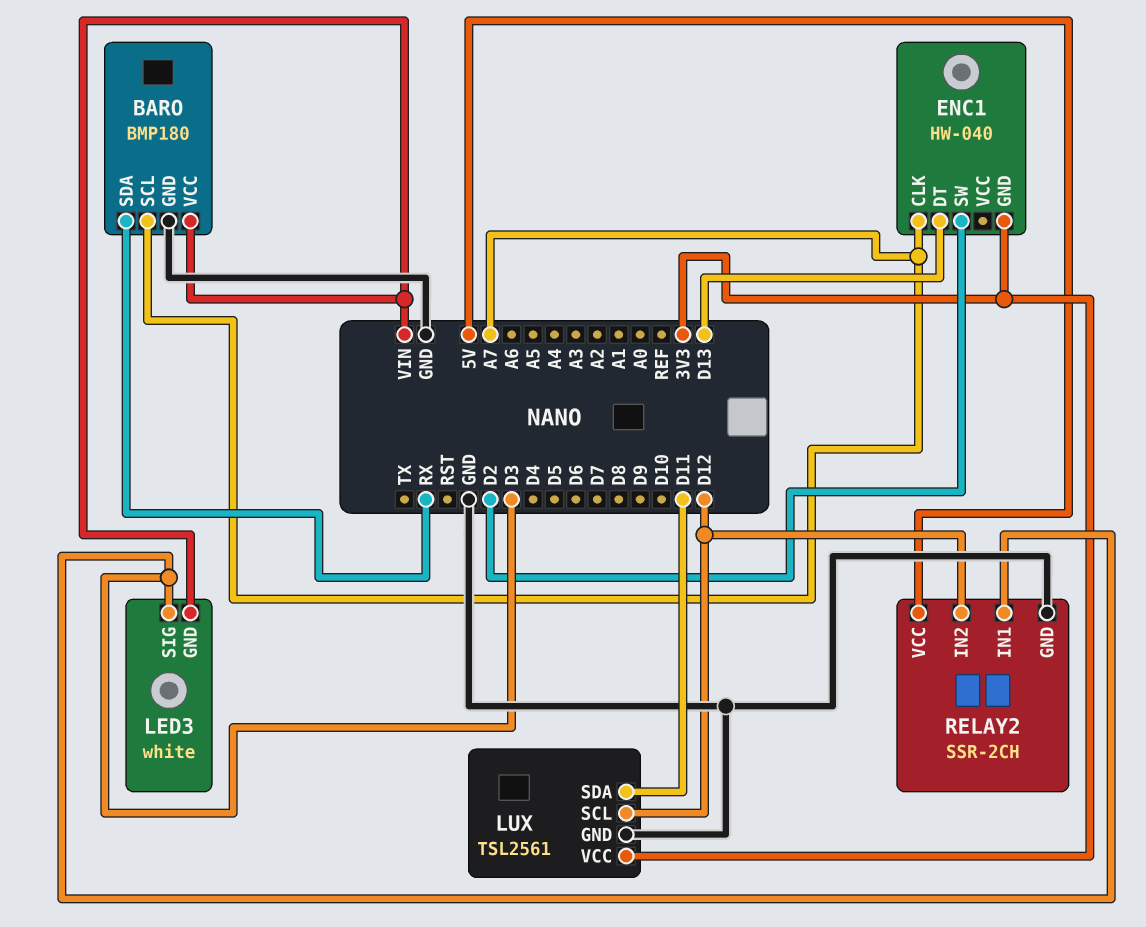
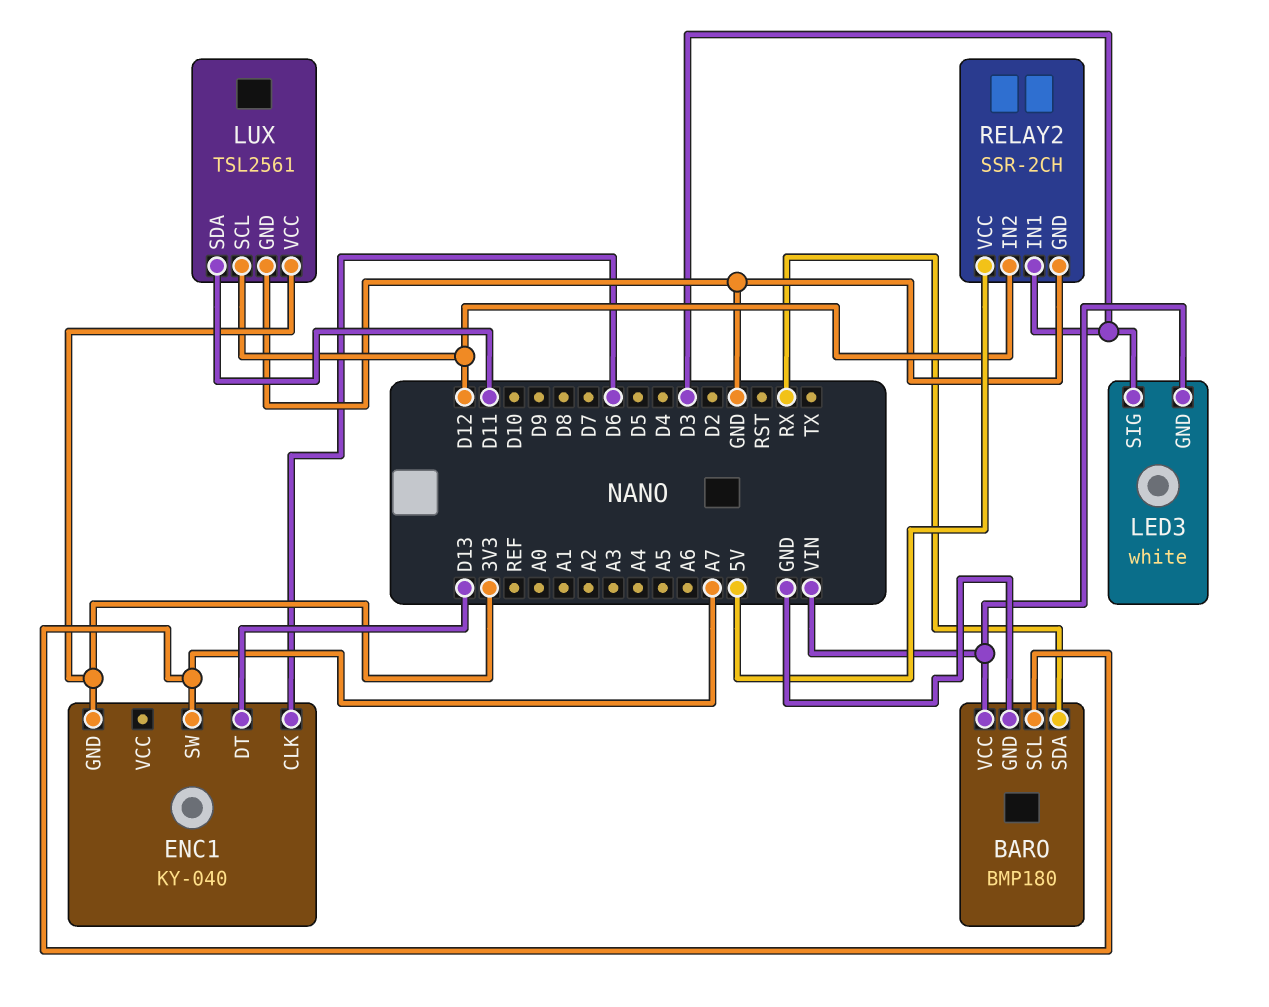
ENC1: HW-040 -> KY-040
ENC1 pin CLK: A7 -> D6
ENC1 pin SW: D2 -> A7

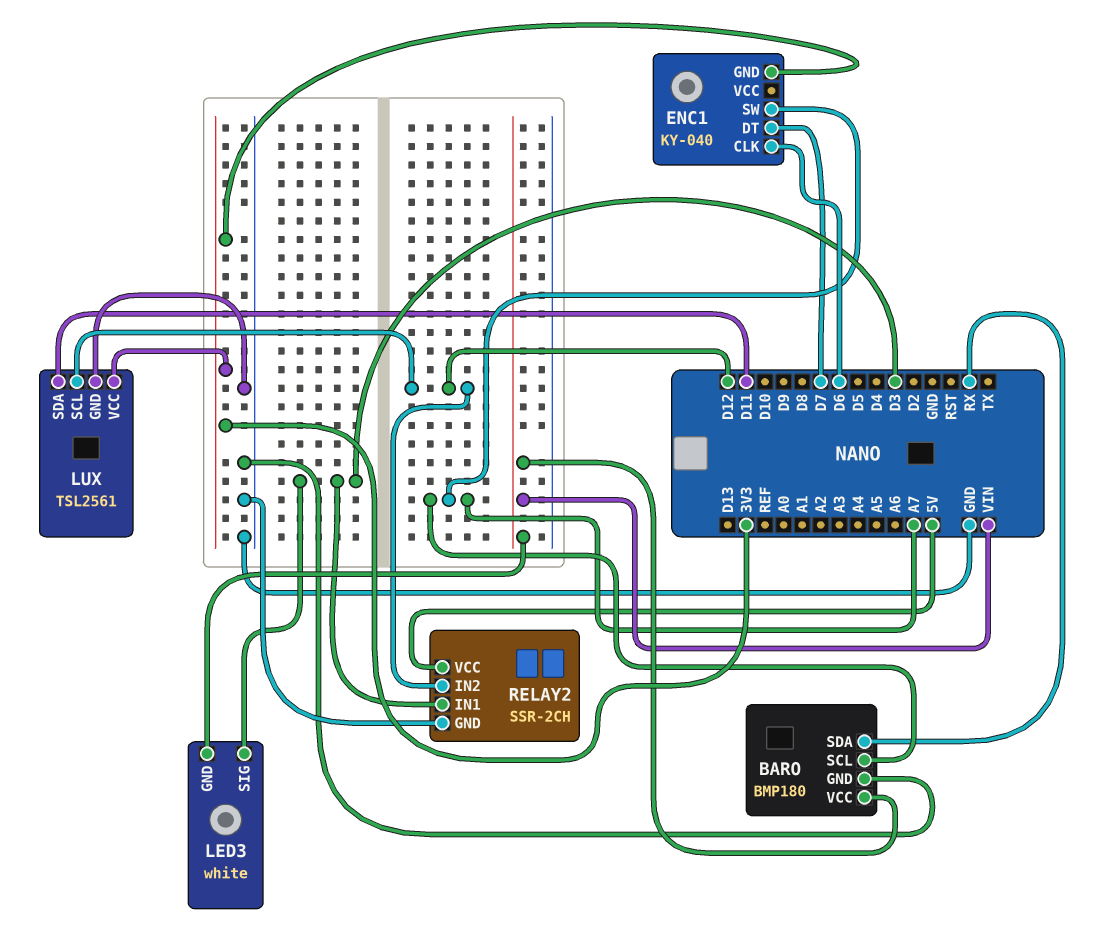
ENC1 pin DT: D13 -> D7

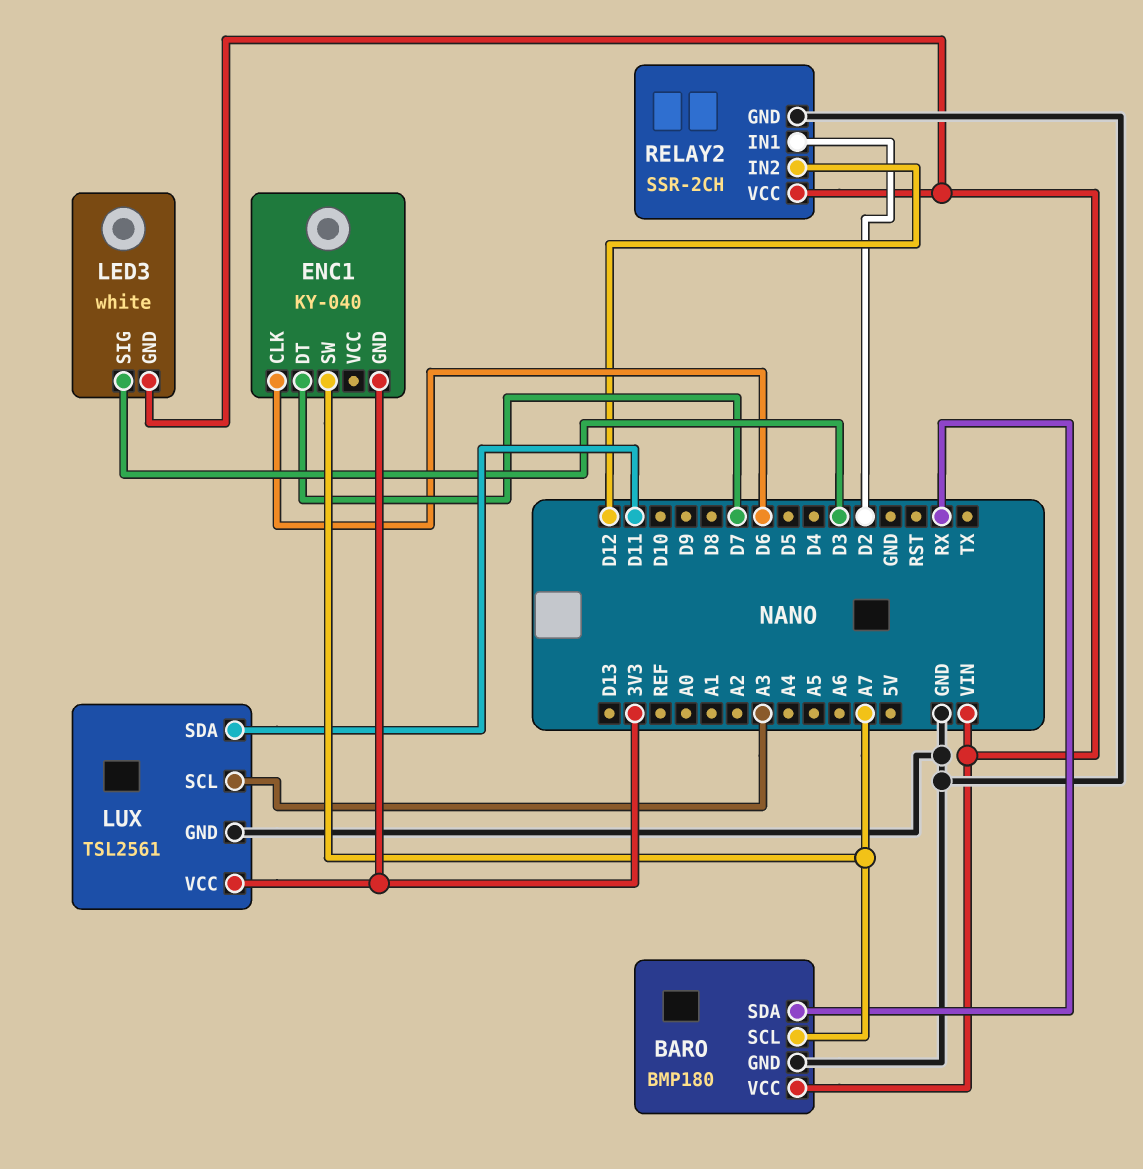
LUX pin SCL: D12 -> A3
RELAY2 pin IN1: D3 -> D2
RELAY2 pin VCC: 5V -> VIN

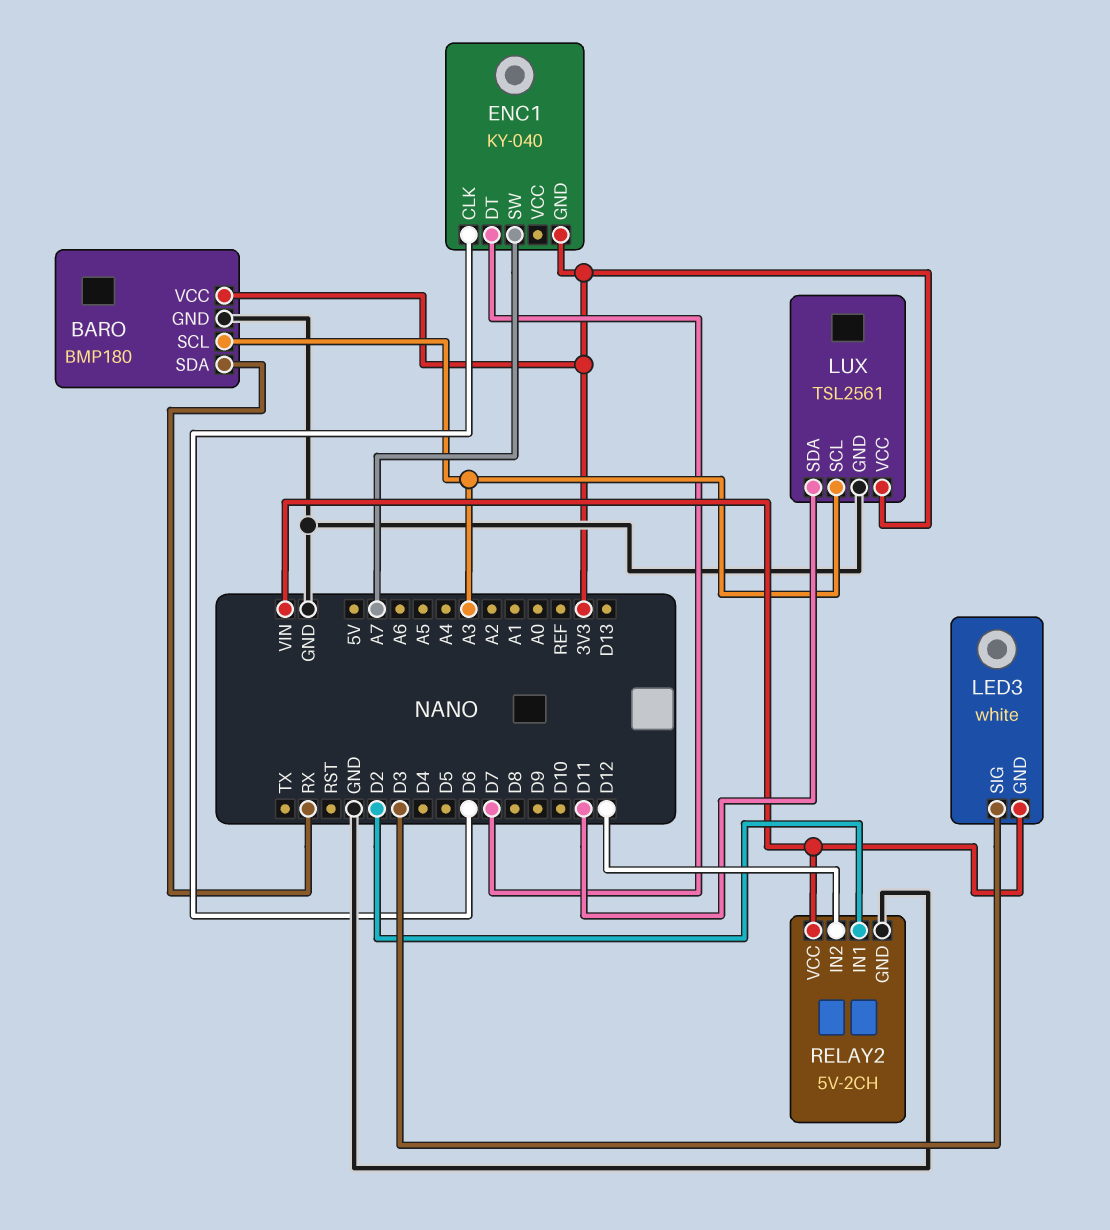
BARO pin SCL: A7 -> A3
BARO pin VCC: VIN -> 3V3
RELAY2: SSR-2CH -> 5V-2CH

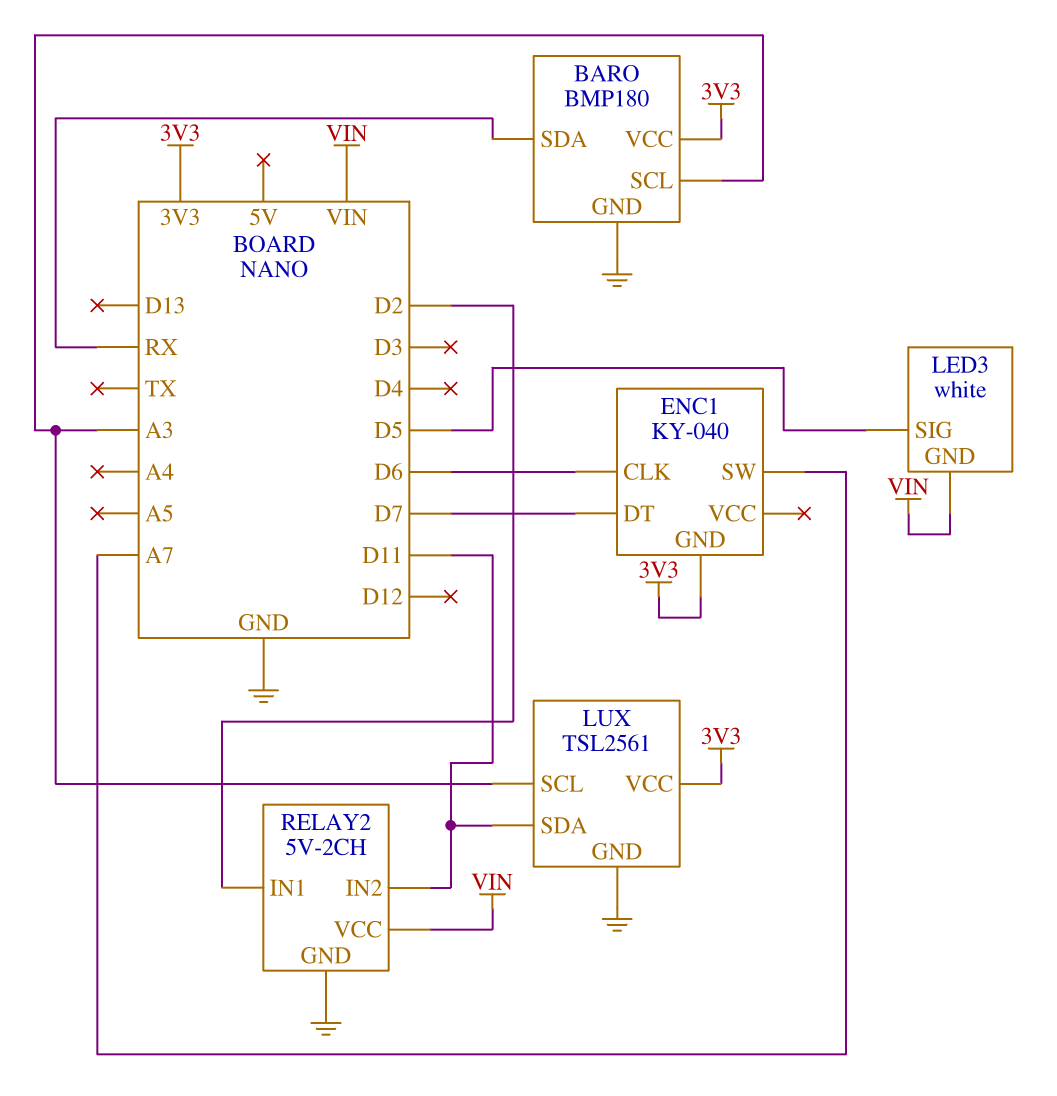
LED3 pin SIG: D3 -> D5
RELAY2 pin IN2: D12 -> D11

